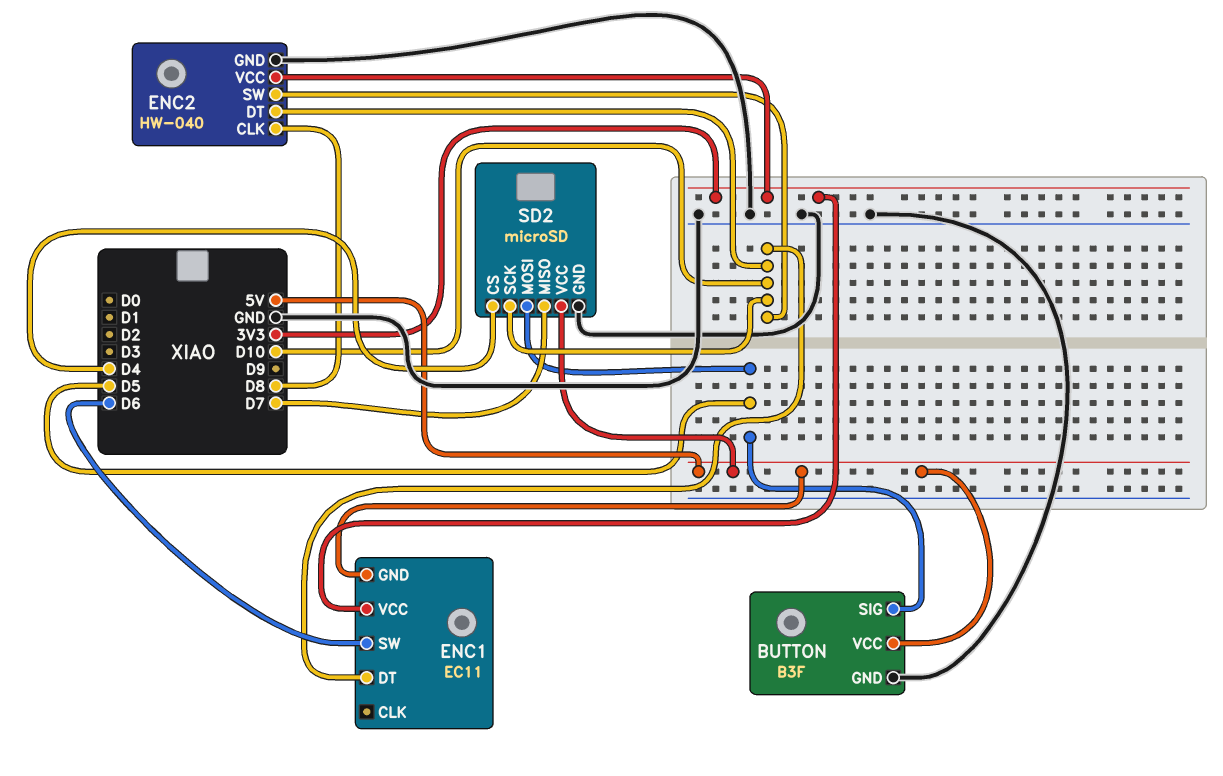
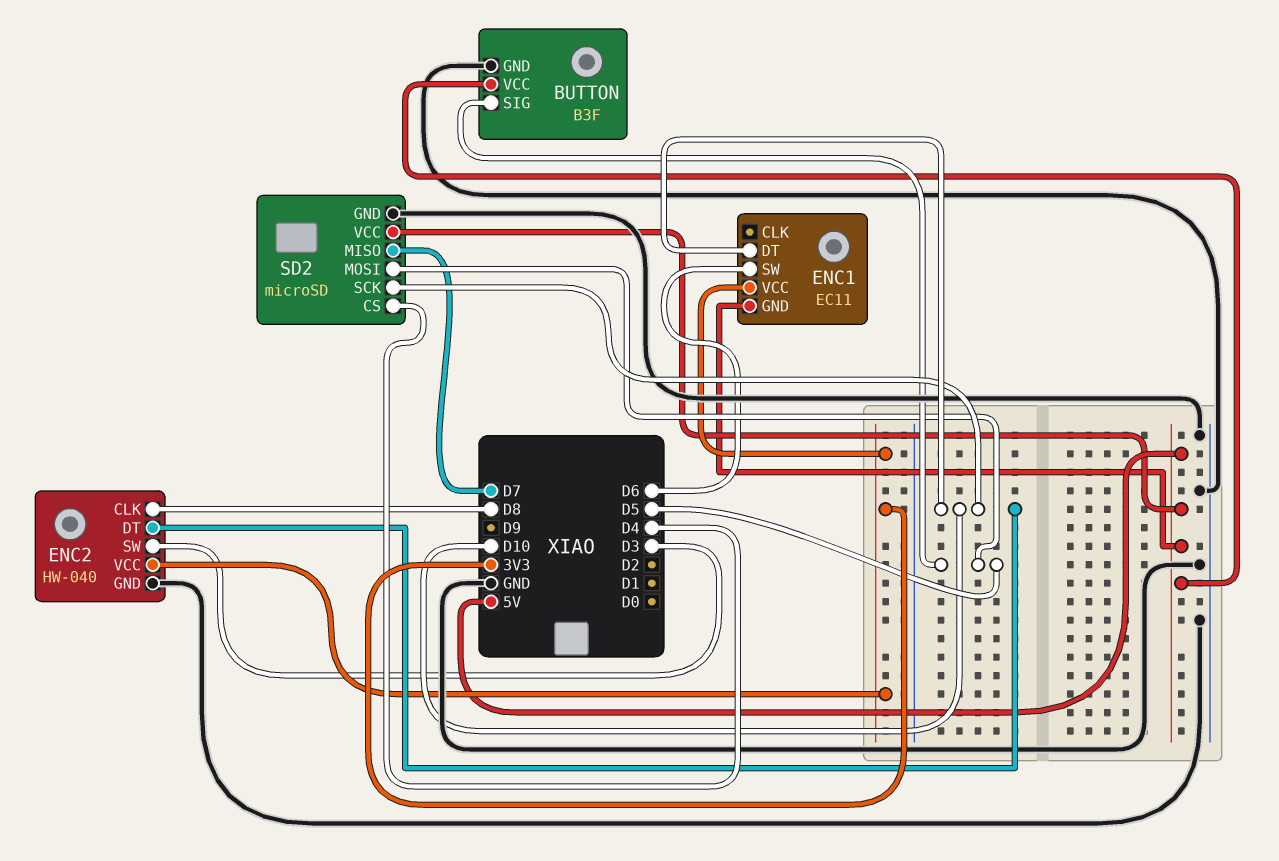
ENC2 pin SW: D10 -> D3

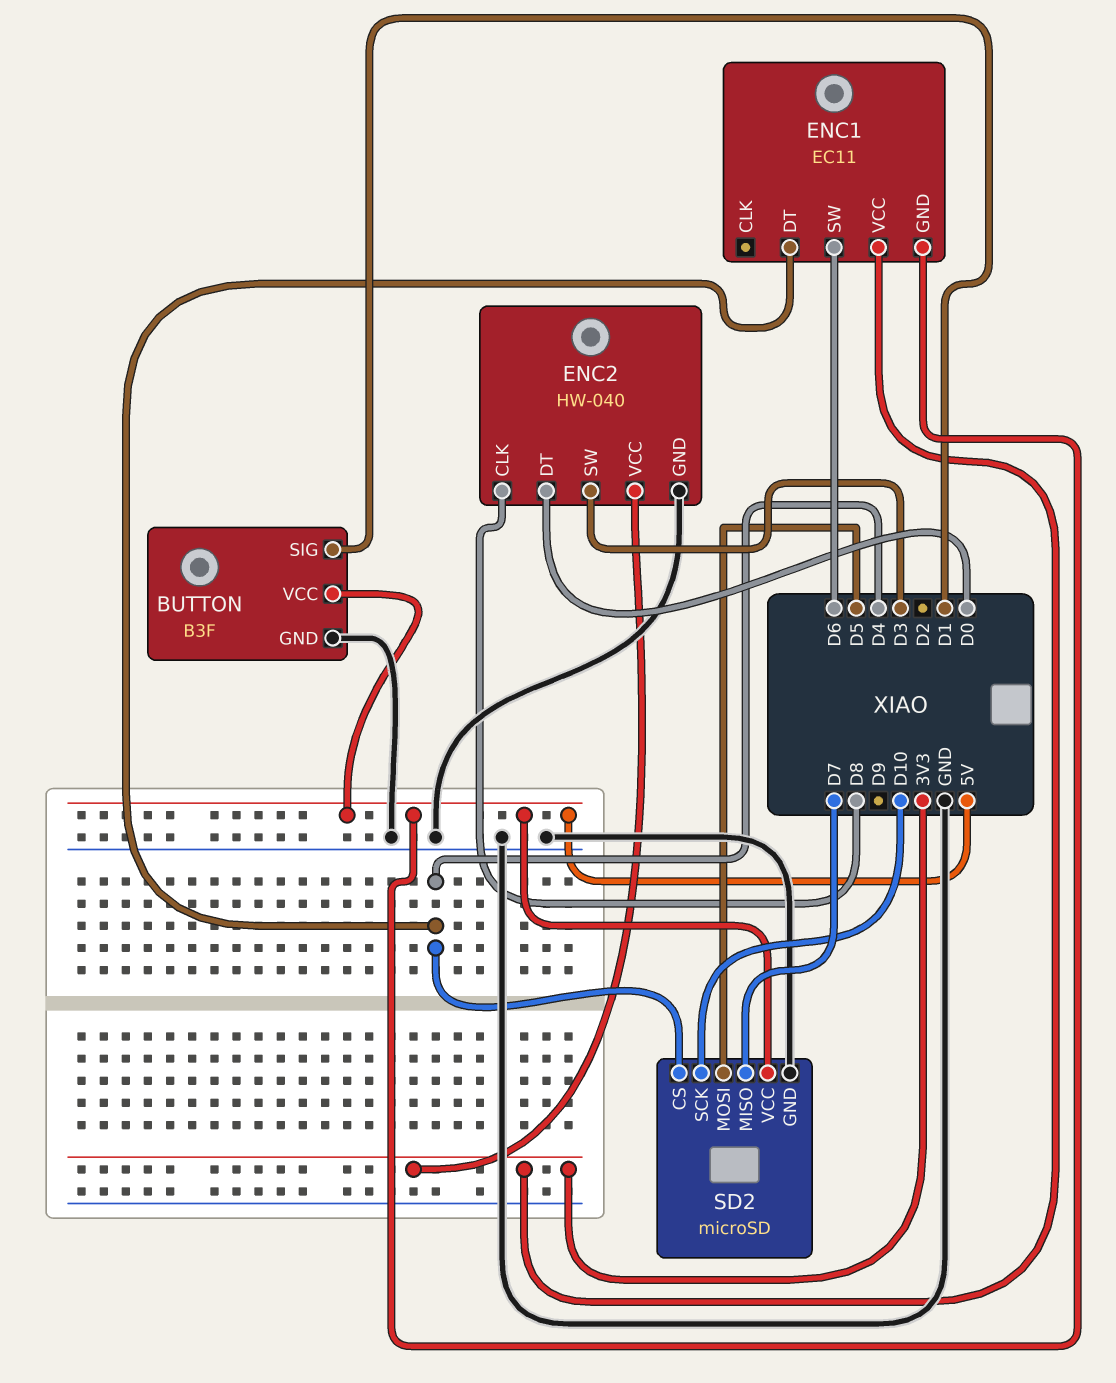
BUTTON pin SIG: D5 -> D1
ENC1 pin DT: D10 -> D4
ENC2 pin DT: D10 -> D0

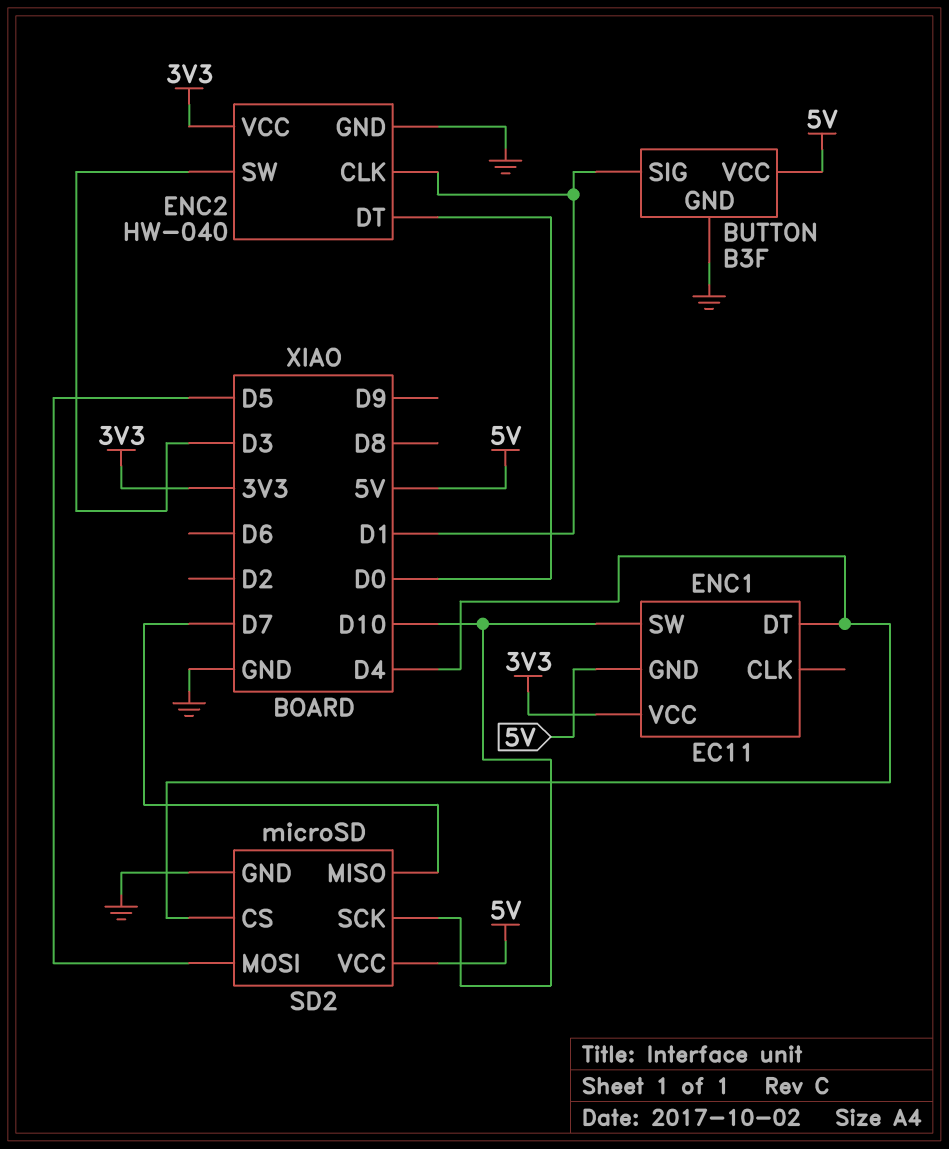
ENC1 pin SW: D6 -> D10
ENC2 pin CLK: D8 -> D1

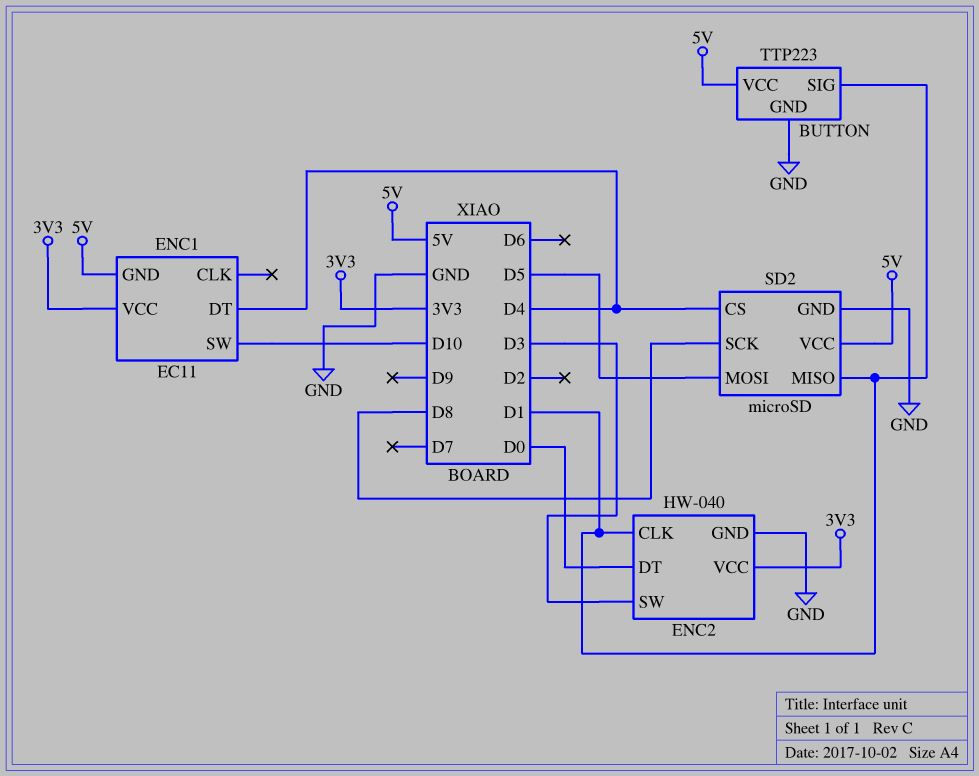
BUTTON: B3F -> TTP223
SD2 pin MISO: D7 -> D1
SD2 pin SCK: D10 -> D8

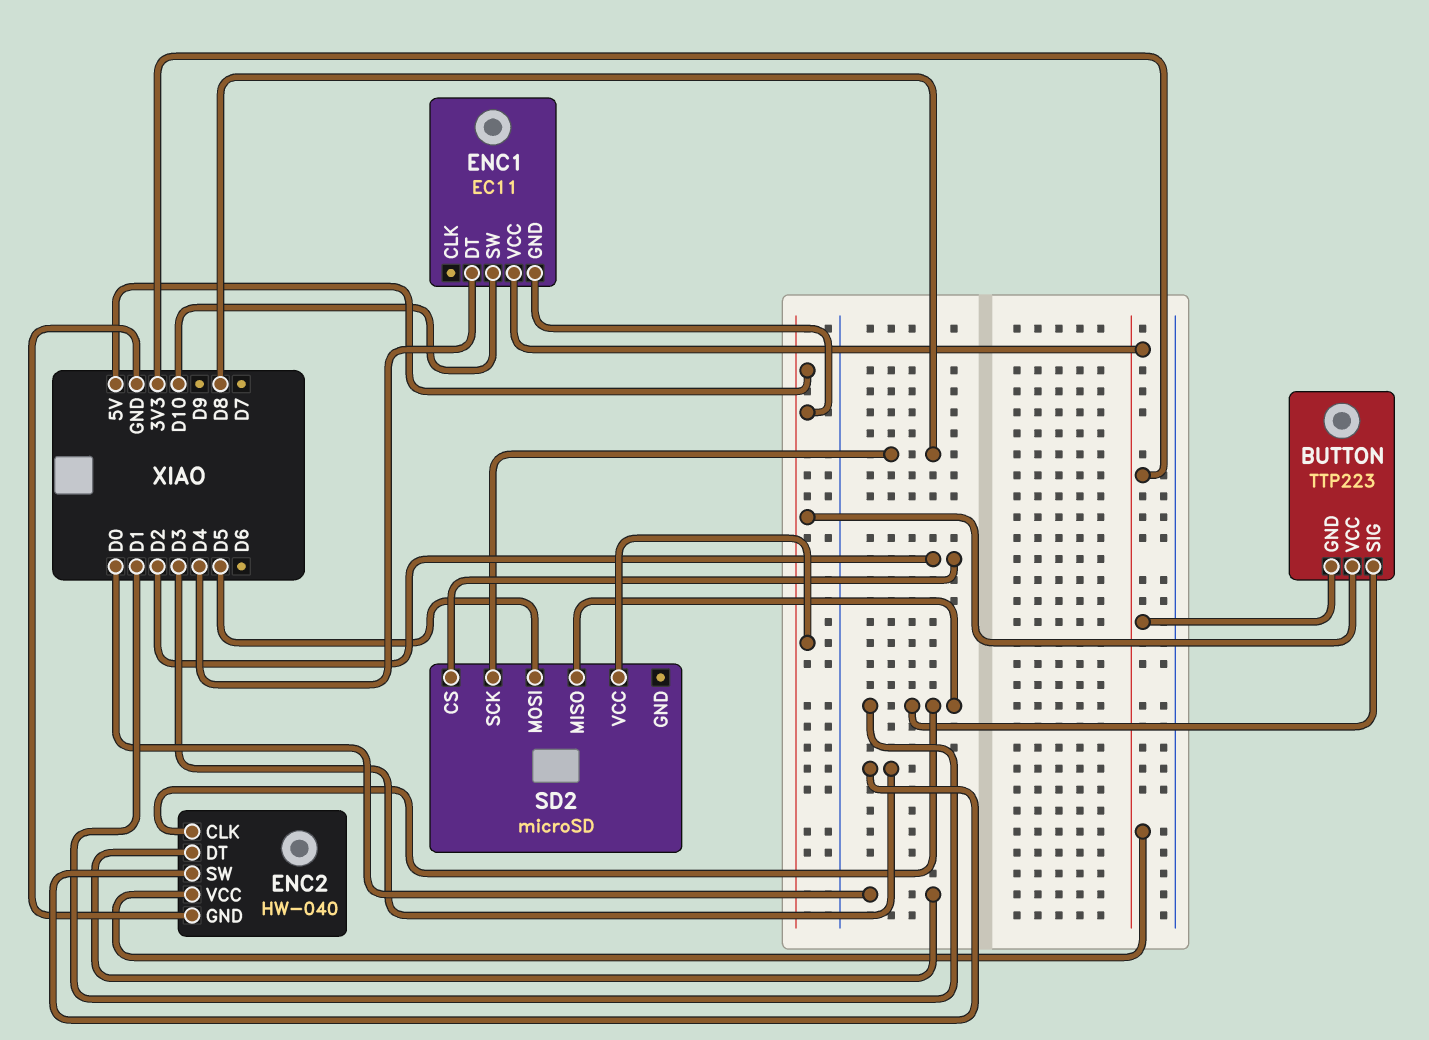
BUTTON pin GND: GND -> 3V3
SD2 pin CS: D4 -> D2
SD2 pin GND: GND -> none

